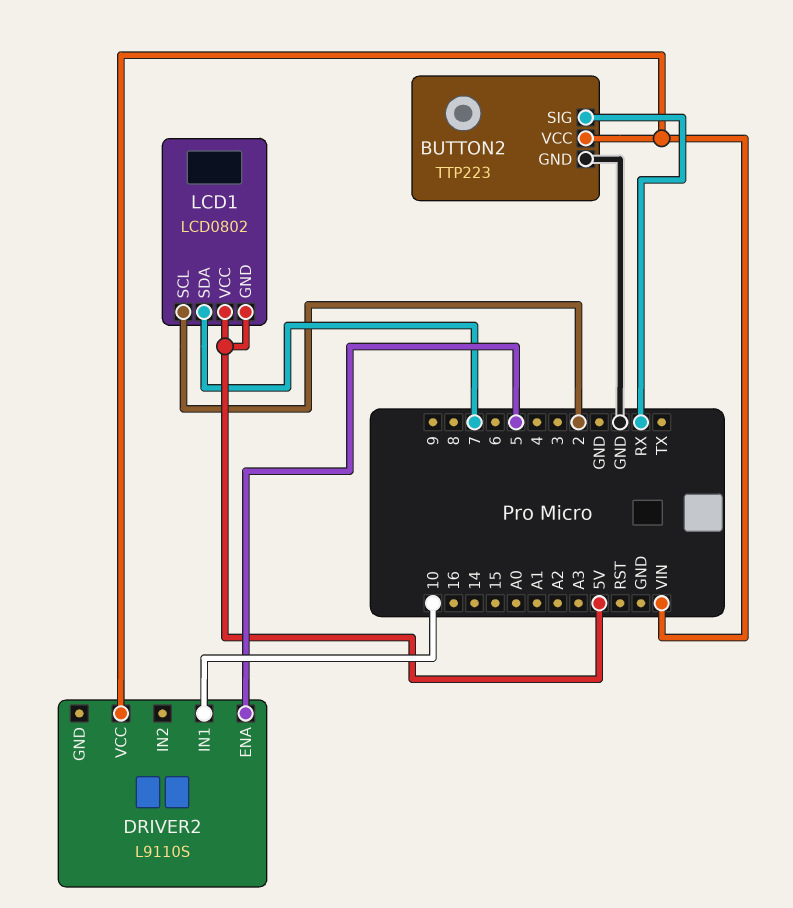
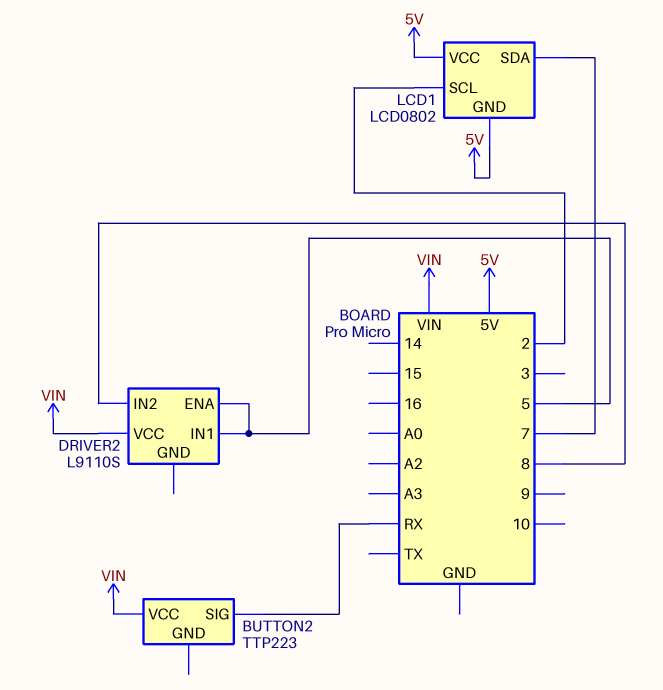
BUTTON2 pin GND: GND -> none
DRIVER2 pin IN1: 10 -> 5
DRIVER2 pin IN2: none -> 8

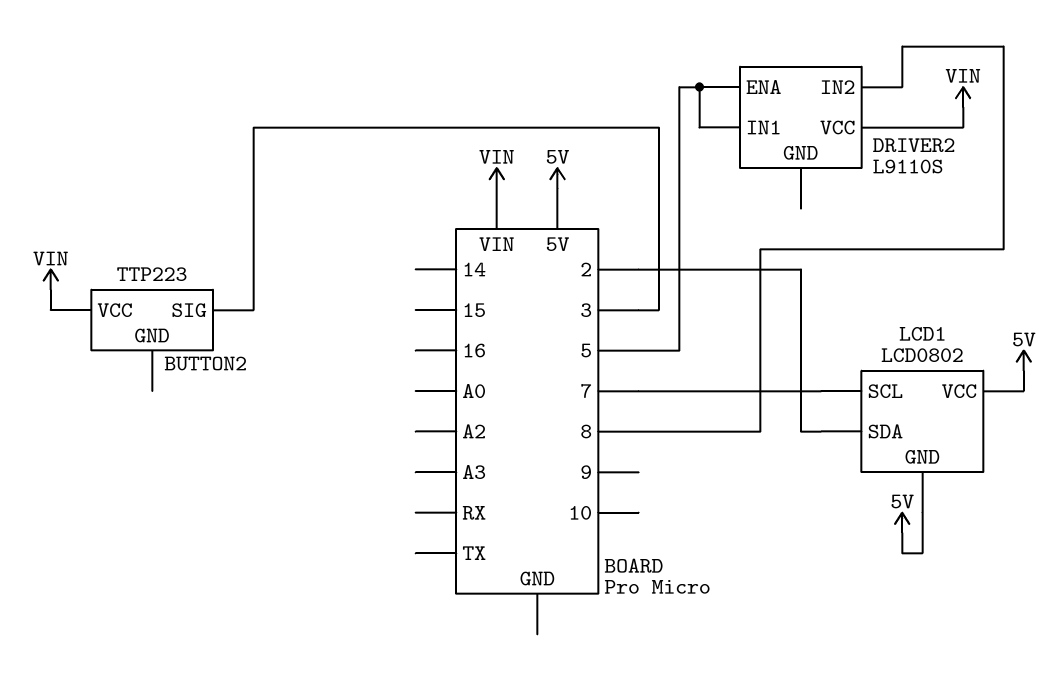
BUTTON2 pin SIG: RX -> 3
LCD1 pin SCL: 2 -> 7
LCD1 pin SDA: 7 -> 2

